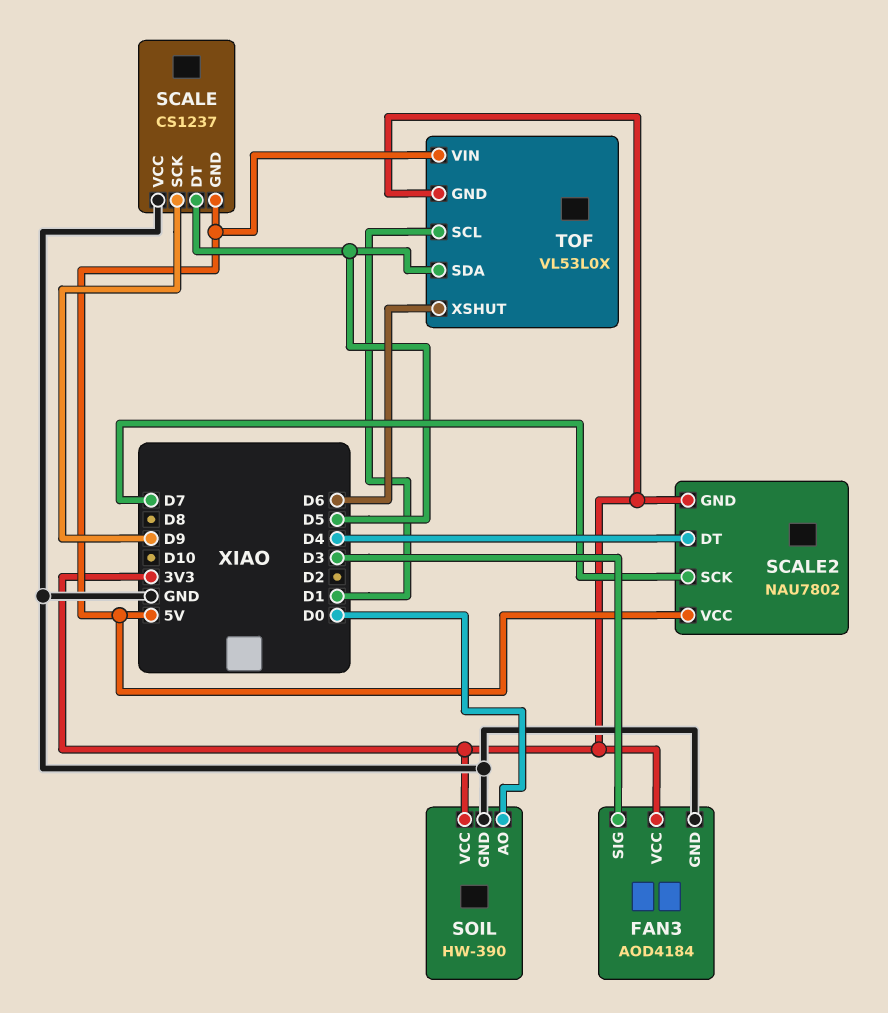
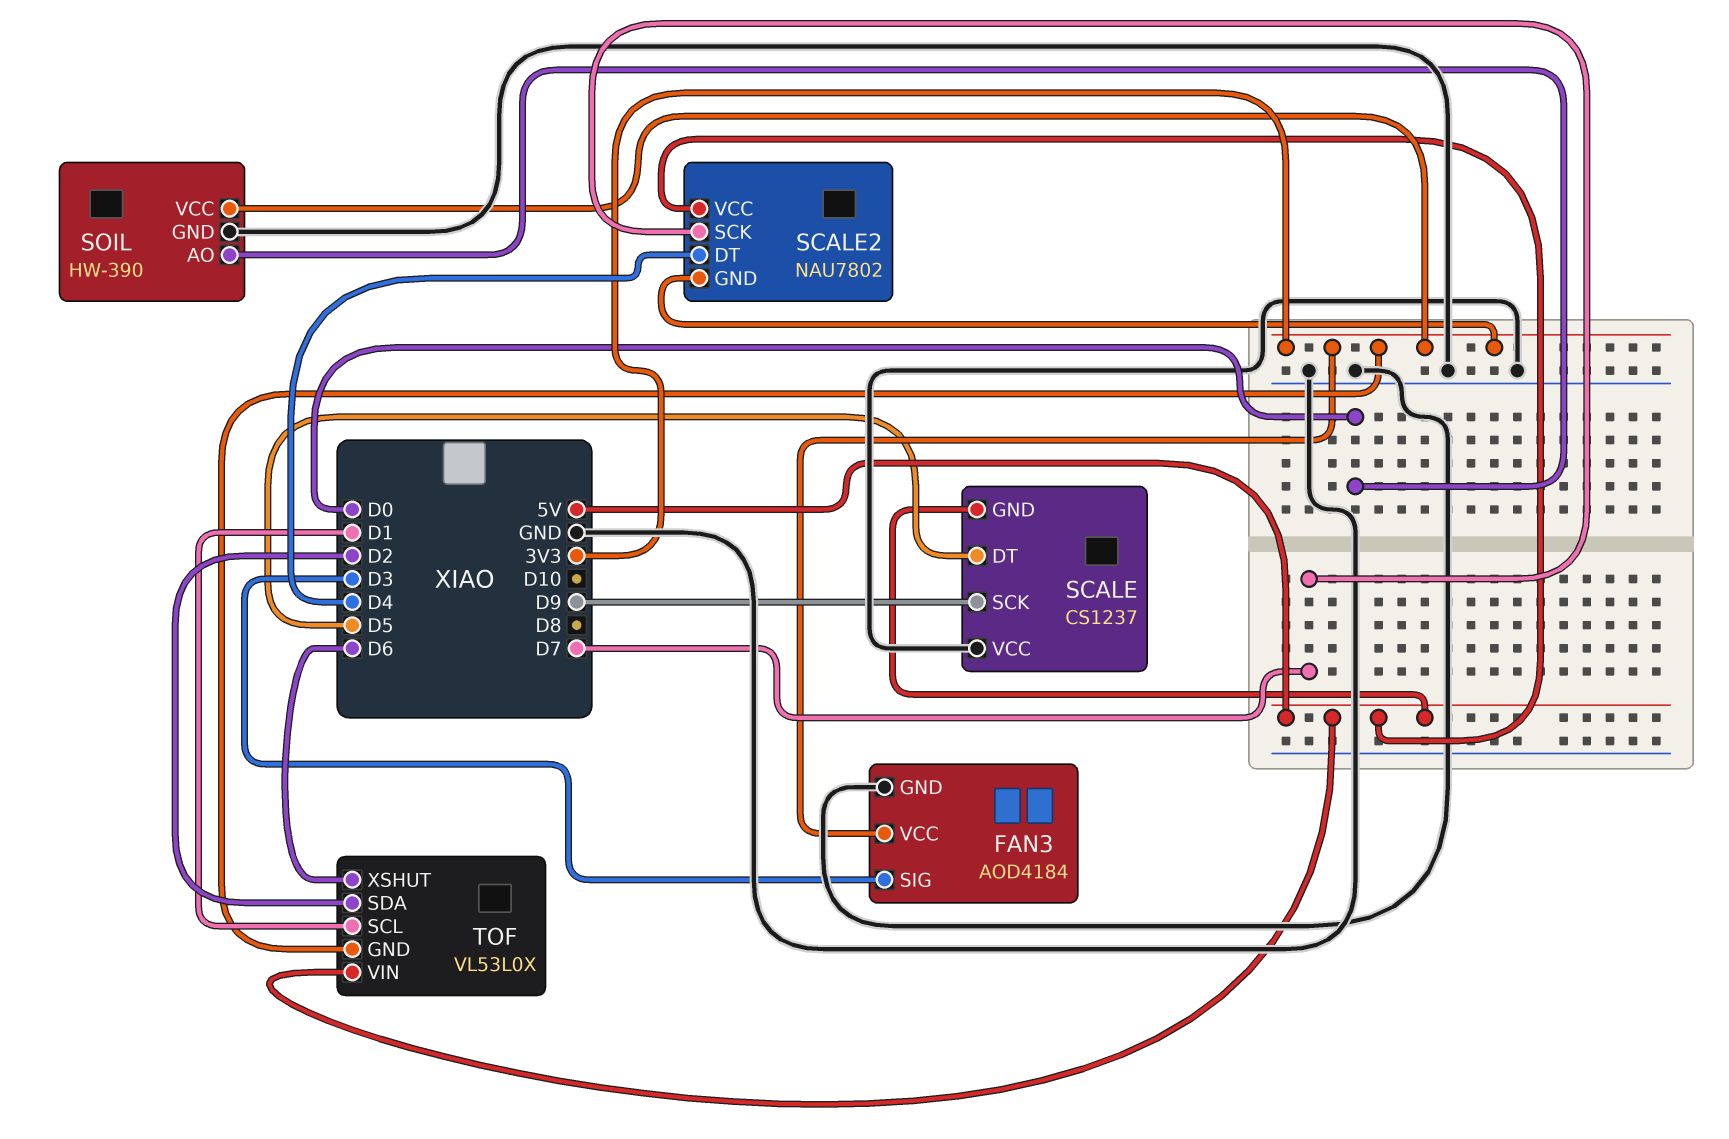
TOF pin SDA: D5 -> D2

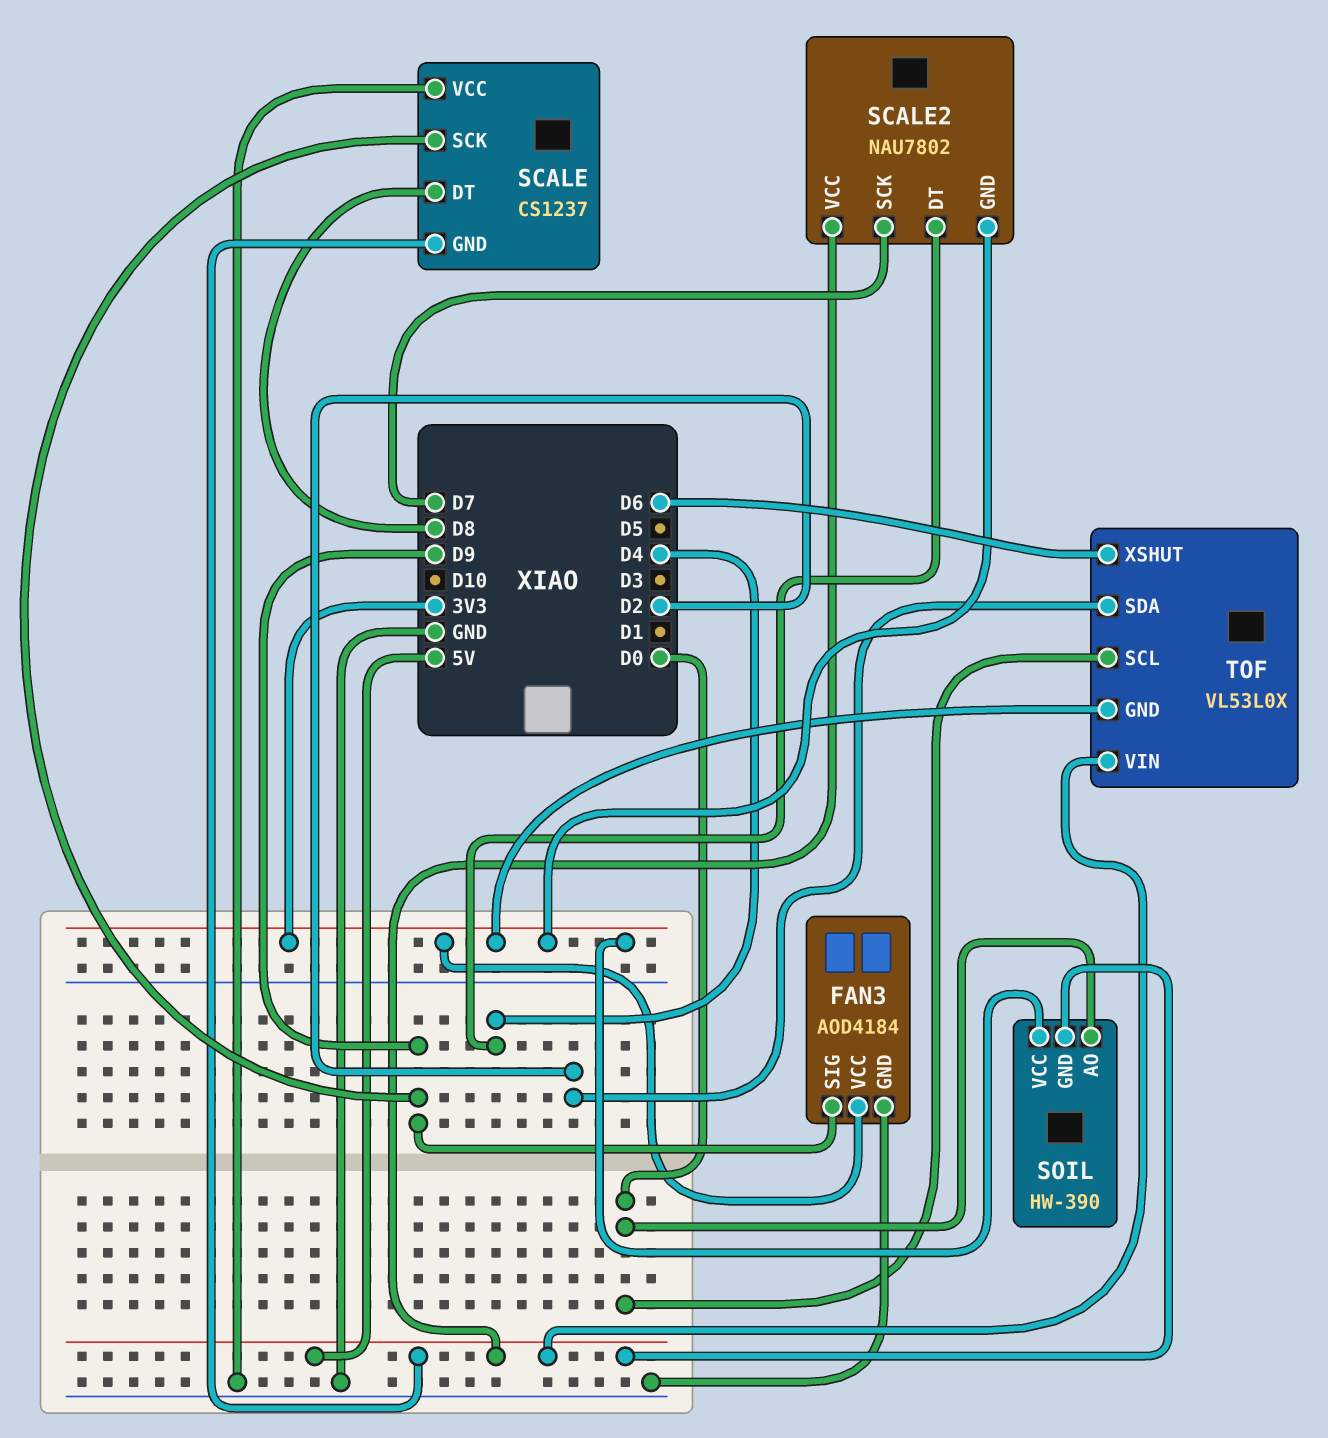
FAN3 pin SIG: D3 -> D9
SCALE pin DT: D5 -> D8
SOIL pin GND: GND -> 5V
TOF pin SCL: D1 -> D0

